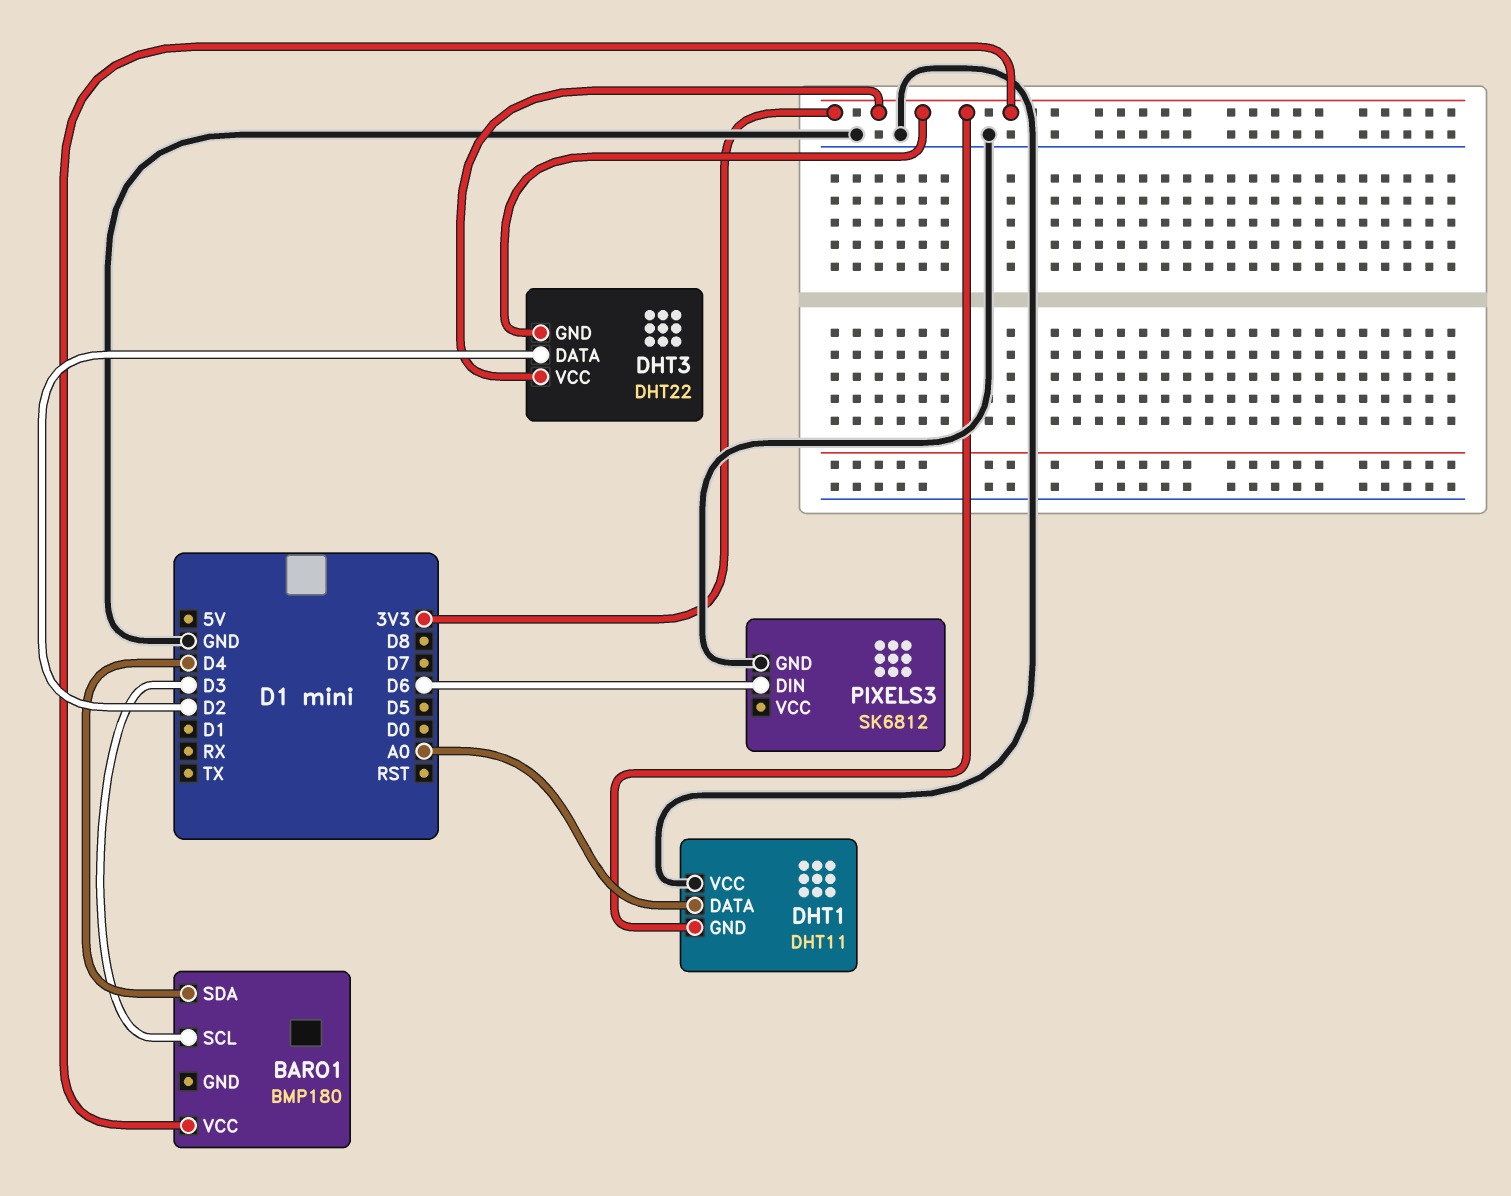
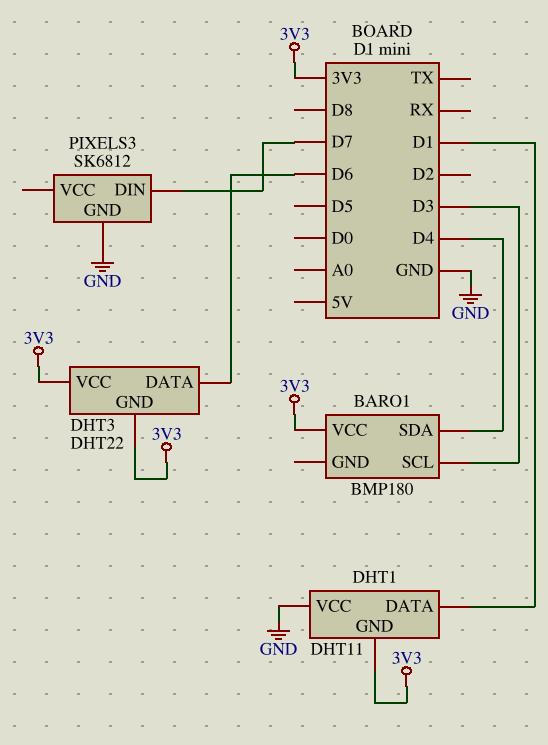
DHT1 pin DATA: A0 -> D1
DHT3 pin DATA: D2 -> D6
PIXELS3 pin DIN: D6 -> D7

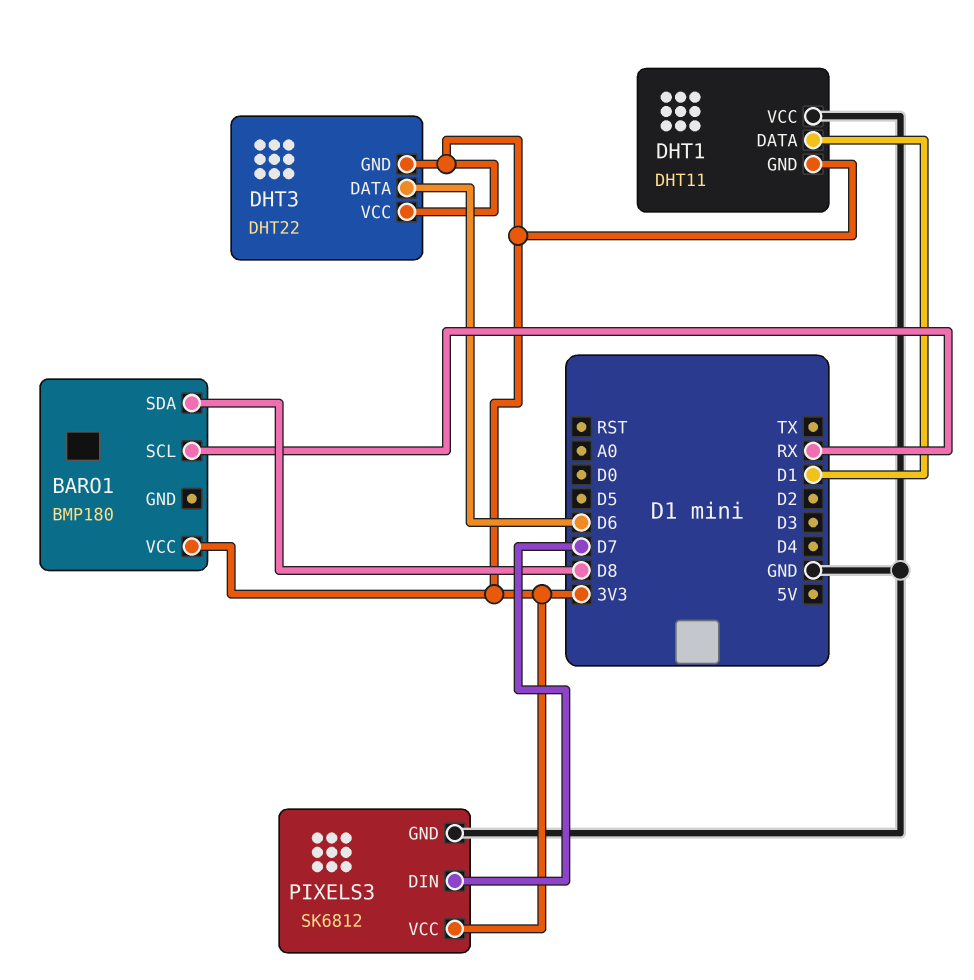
BARO1 pin SCL: D3 -> RX
BARO1 pin SDA: D4 -> D8
PIXELS3 pin VCC: none -> 3V3

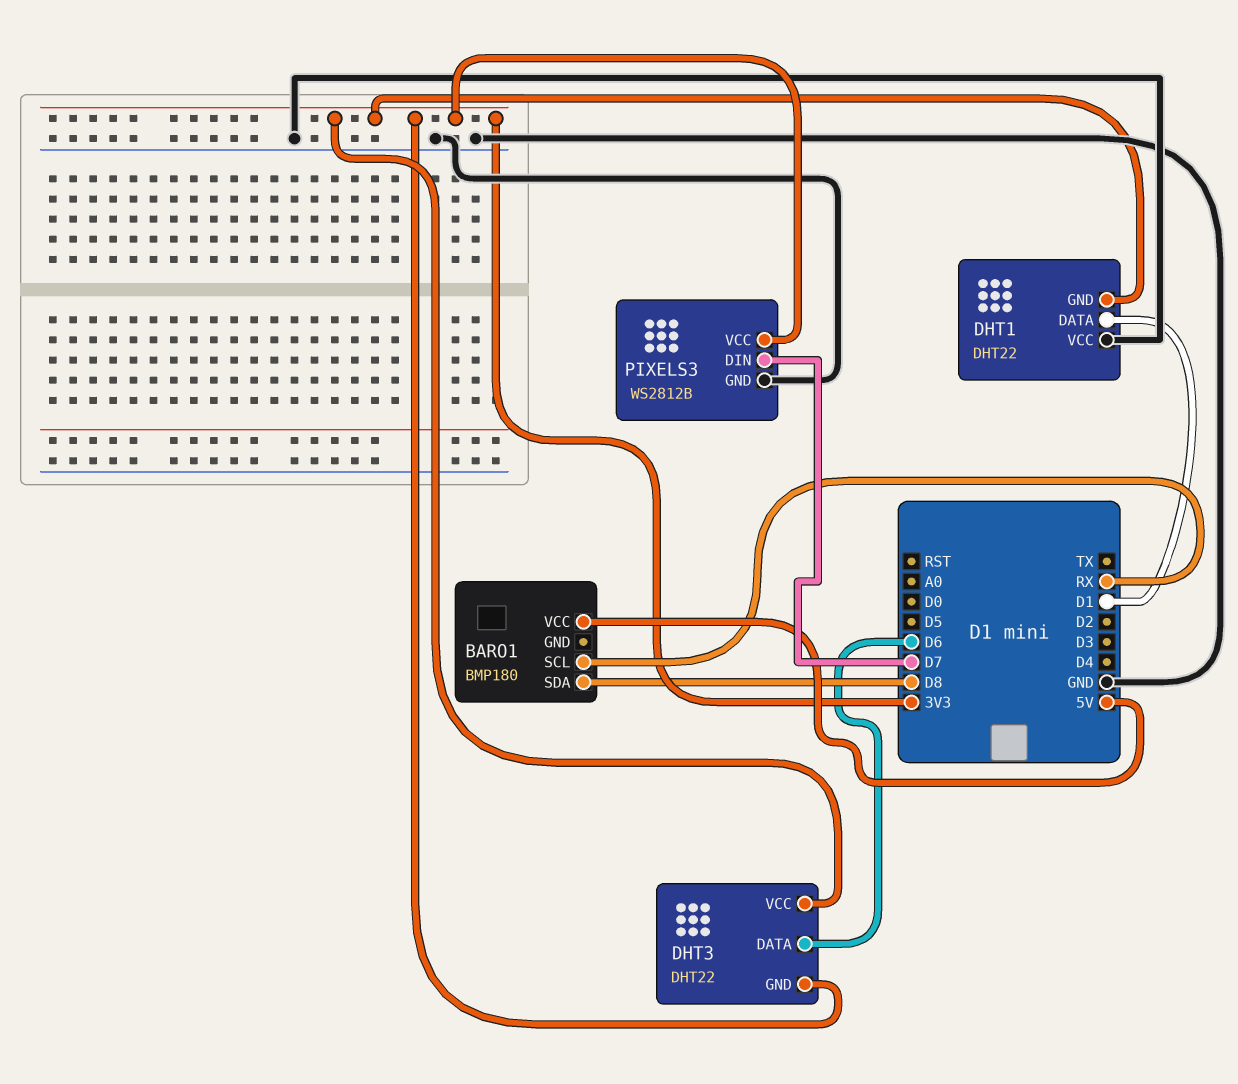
BARO1 pin VCC: 3V3 -> 5V
DHT1: DHT11 -> DHT22
PIXELS3: SK6812 -> WS2812B

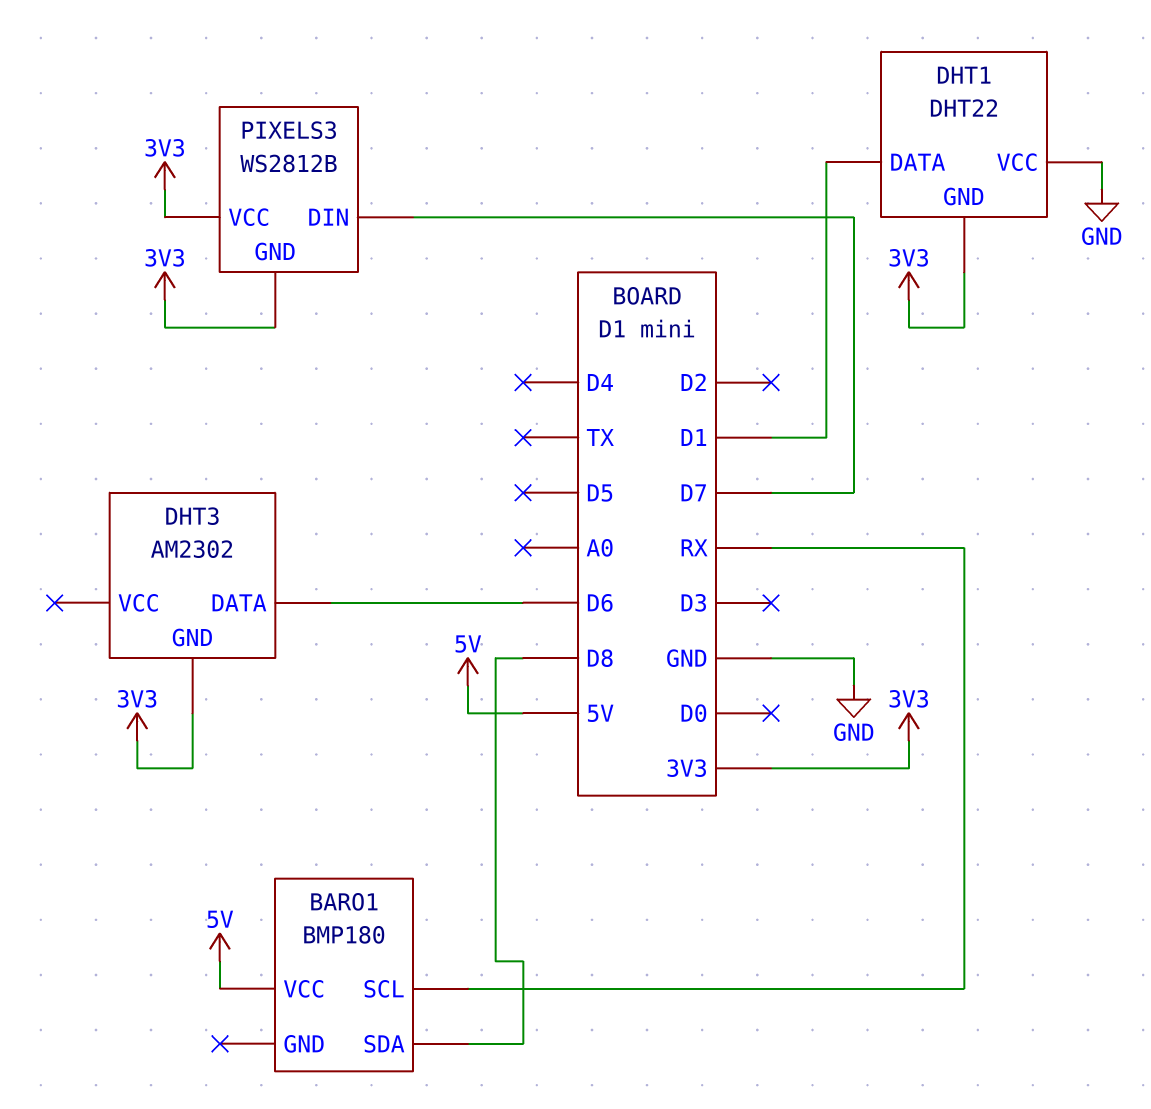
DHT3: DHT22 -> AM2302
DHT3 pin VCC: 3V3 -> none
PIXELS3 pin GND: GND -> 3V3

